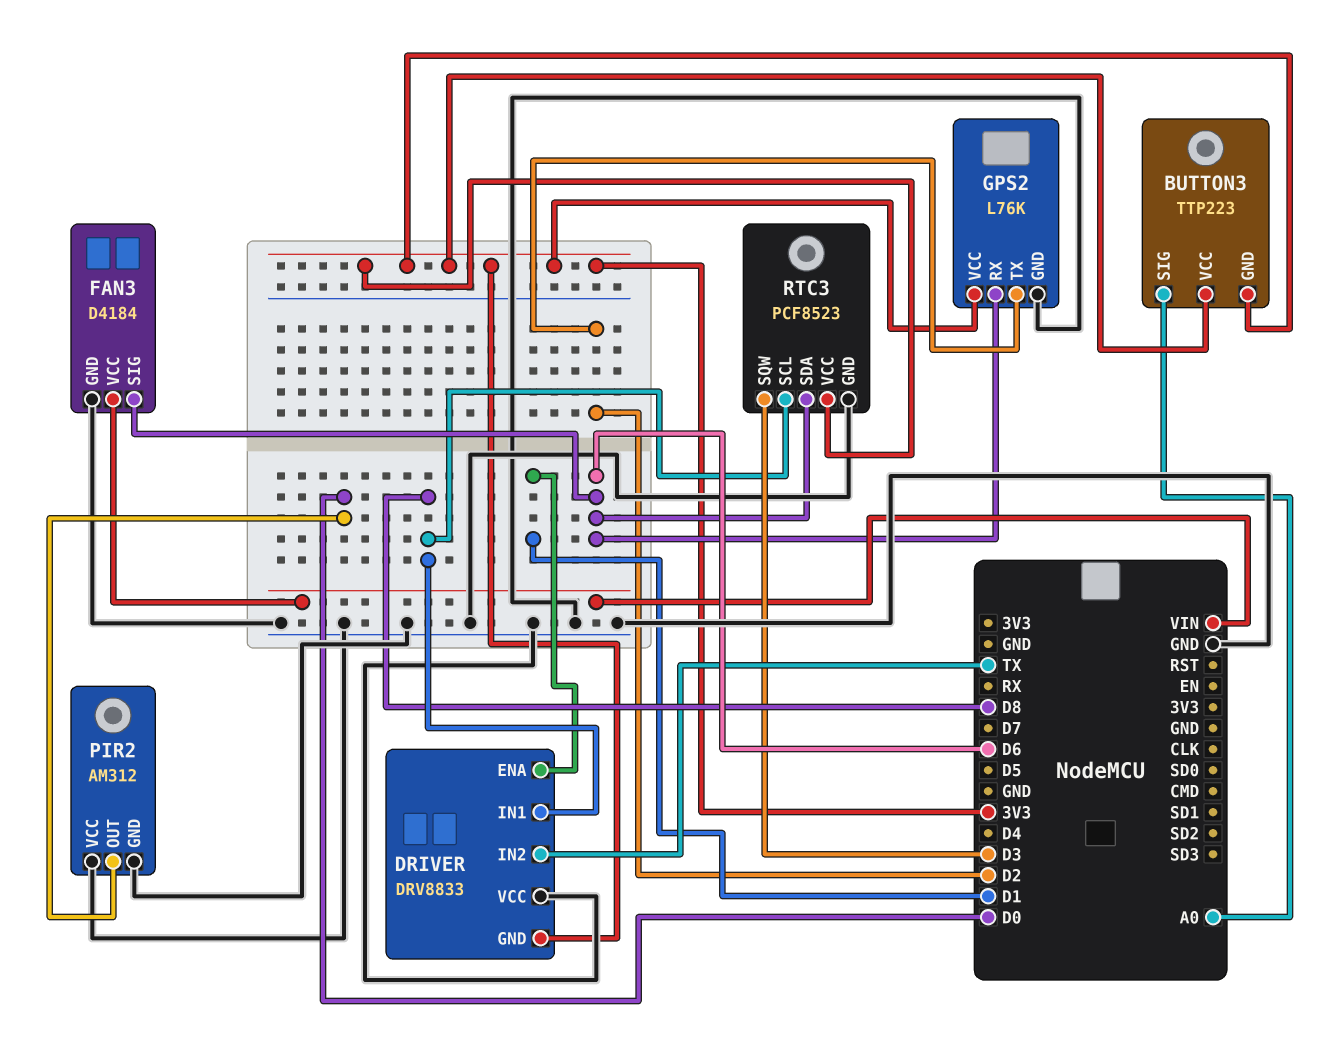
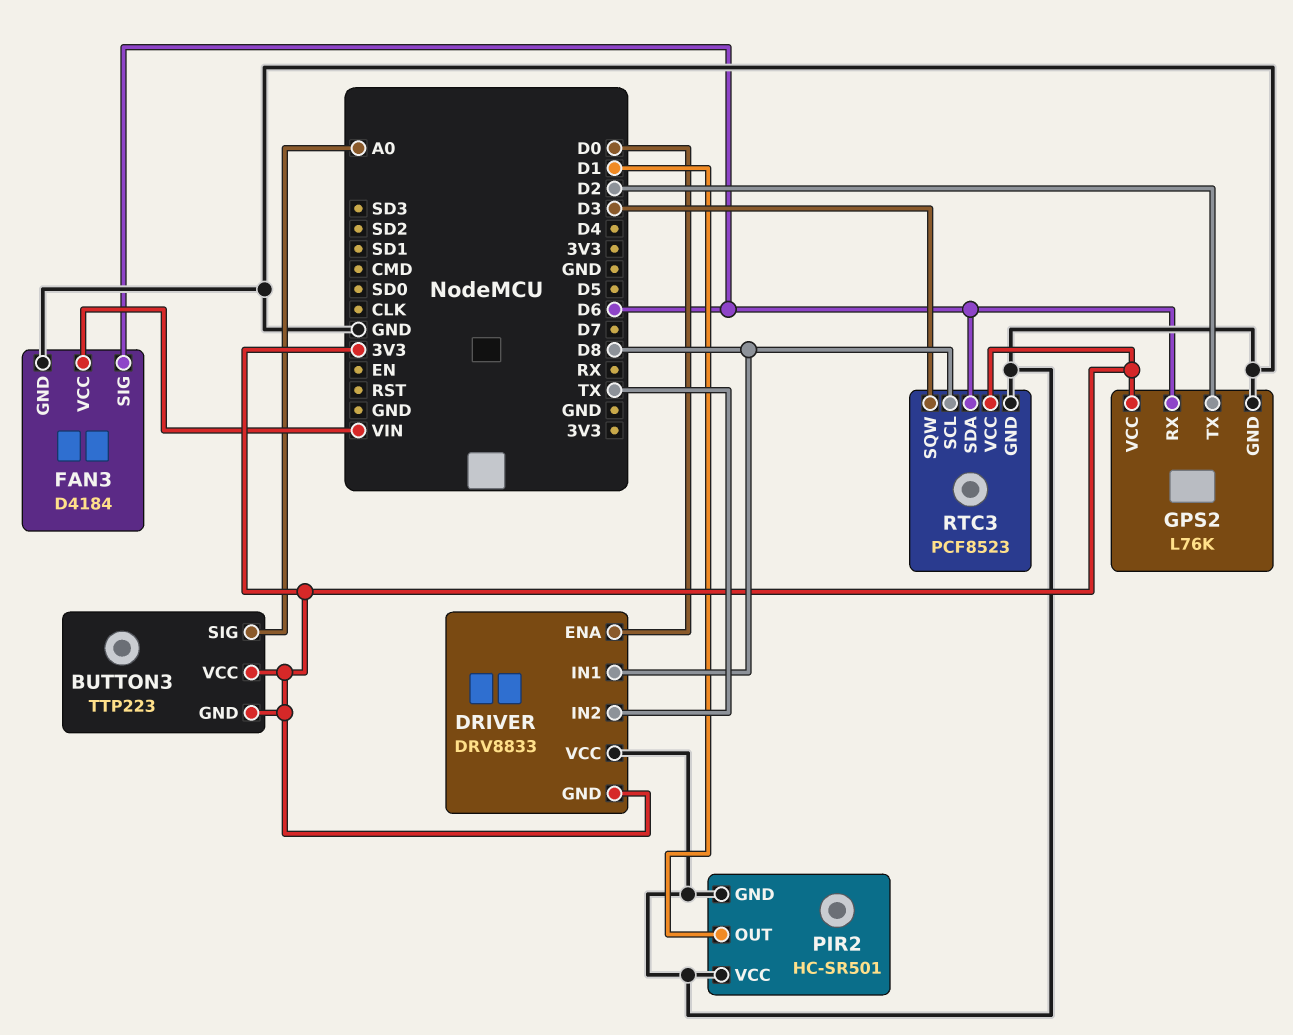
DRIVER pin ENA: D1 -> D0
PIR2: AM312 -> HC-SR501
PIR2 pin OUT: D0 -> D1

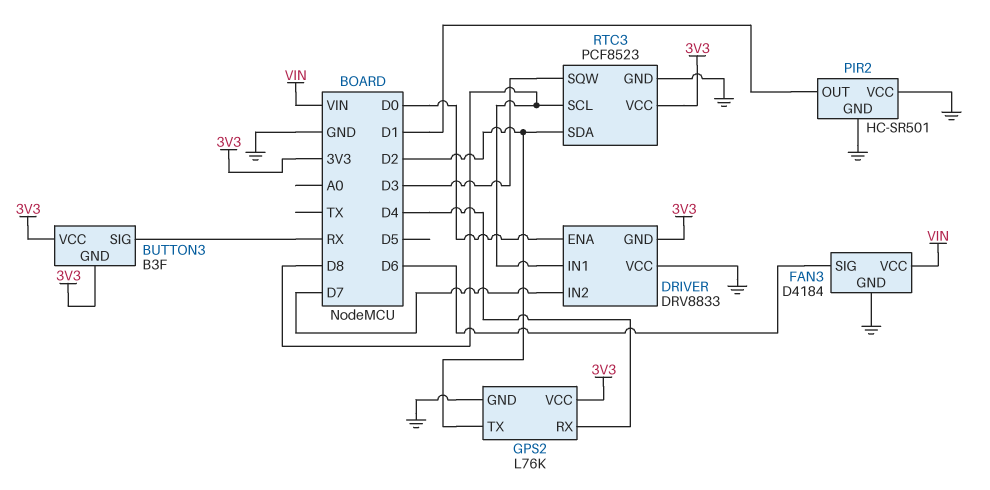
BUTTON3: TTP223 -> B3F
BUTTON3 pin SIG: A0 -> RX
DRIVER pin IN2: TX -> D7
GPS2 pin RX: D6 -> D4
RTC3 pin SDA: D6 -> D2

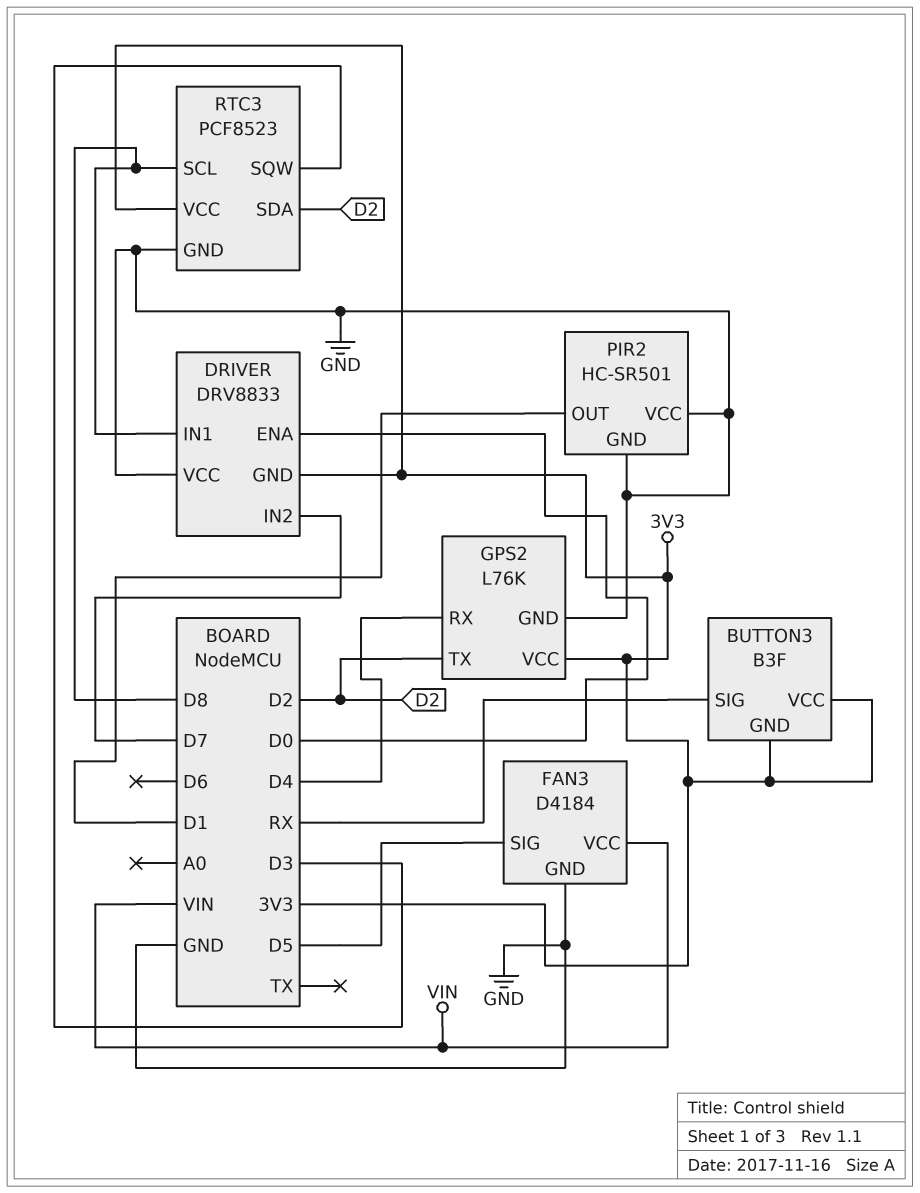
FAN3 pin SIG: D6 -> D5

